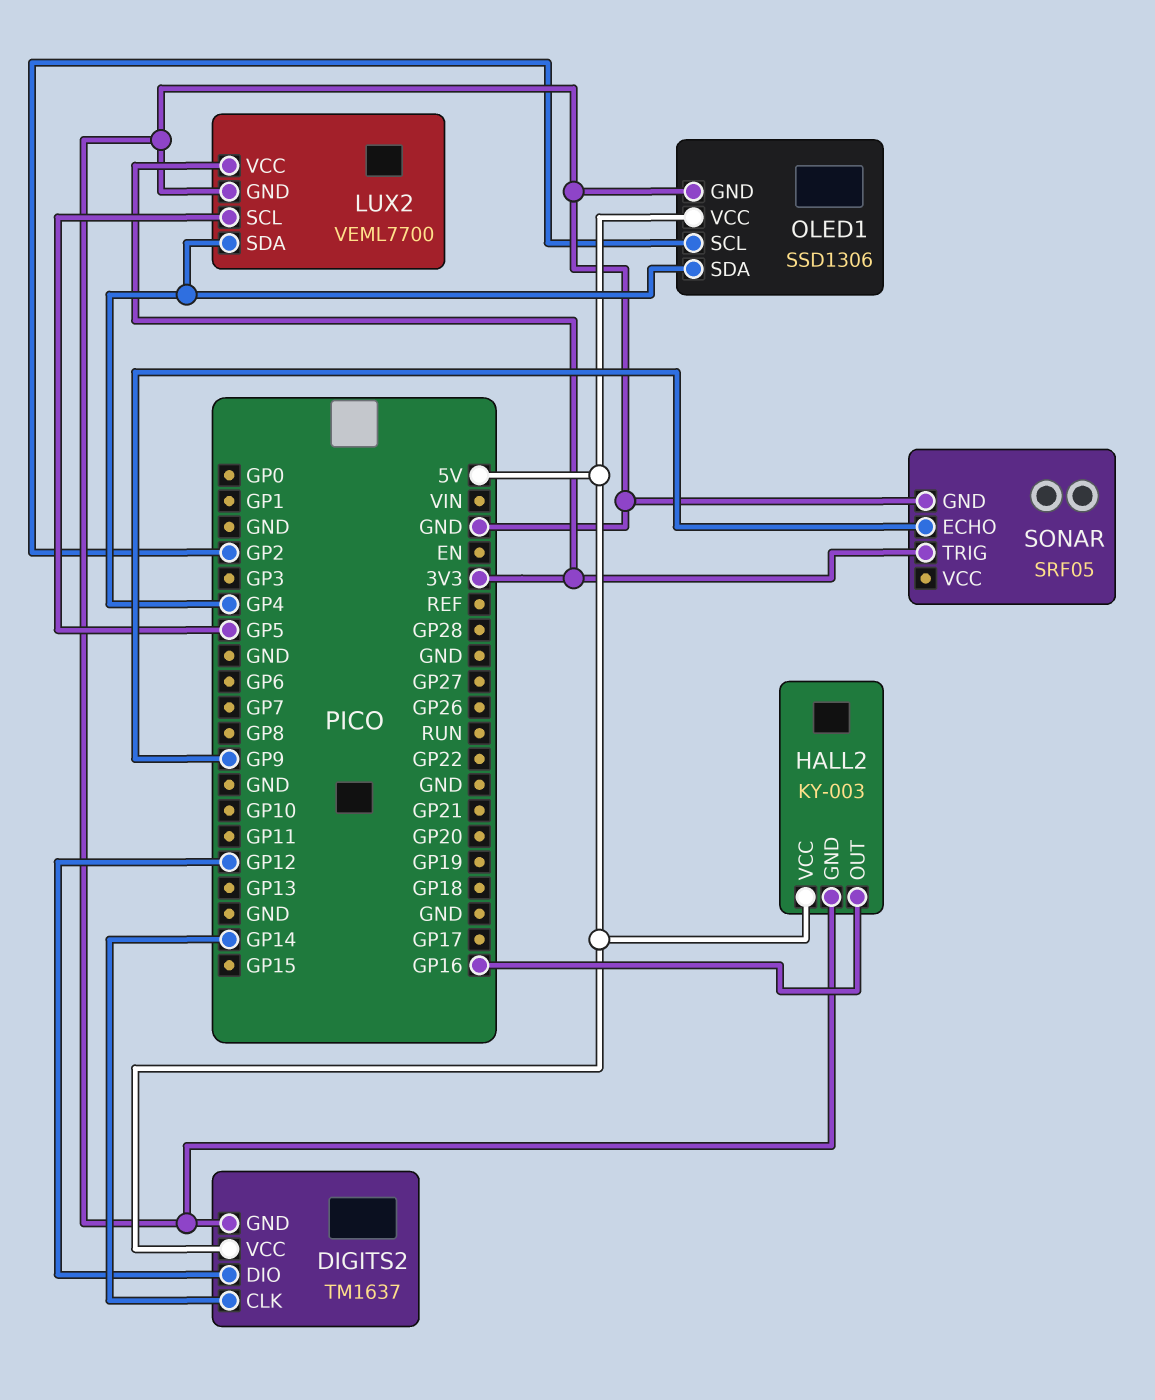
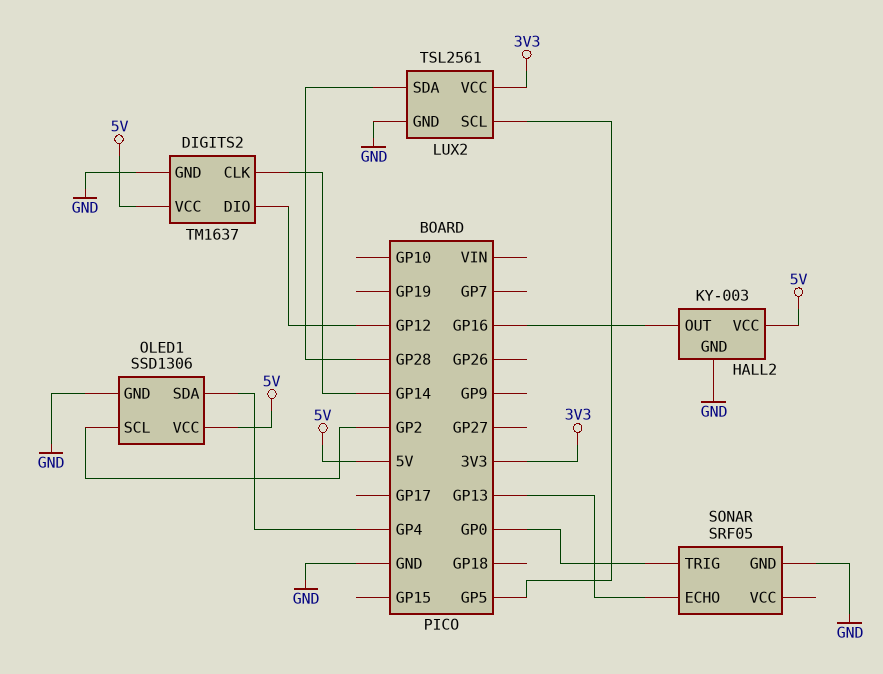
LUX2: VEML7700 -> TSL2561
LUX2 pin SDA: GP4 -> GP28
SONAR pin ECHO: GP9 -> GP13
SONAR pin TRIG: 3V3 -> GP0

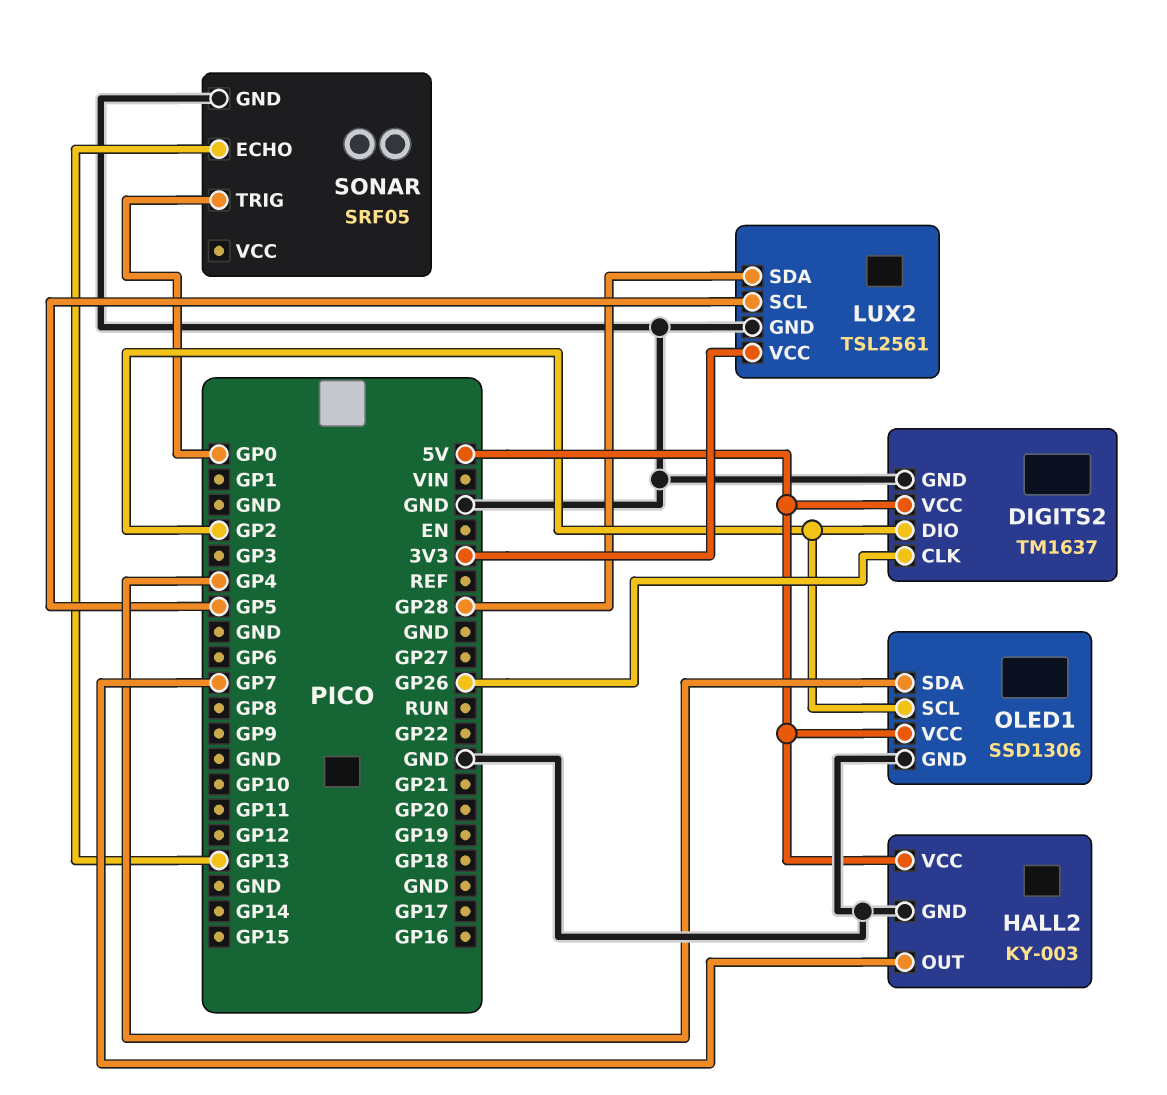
DIGITS2 pin CLK: GP14 -> GP26
DIGITS2 pin DIO: GP12 -> GP2
HALL2 pin OUT: GP16 -> GP7

